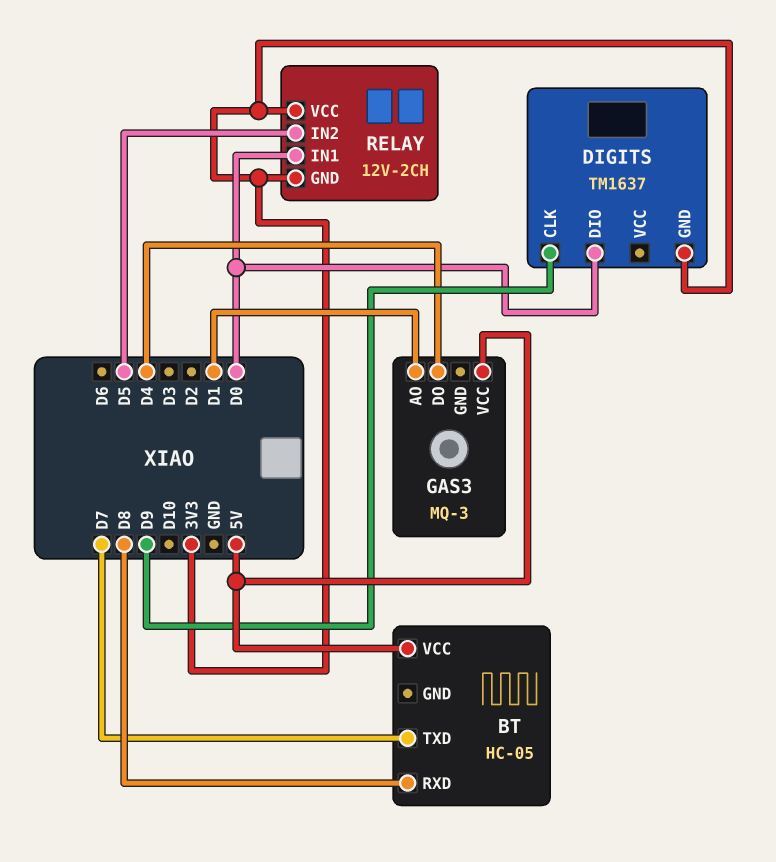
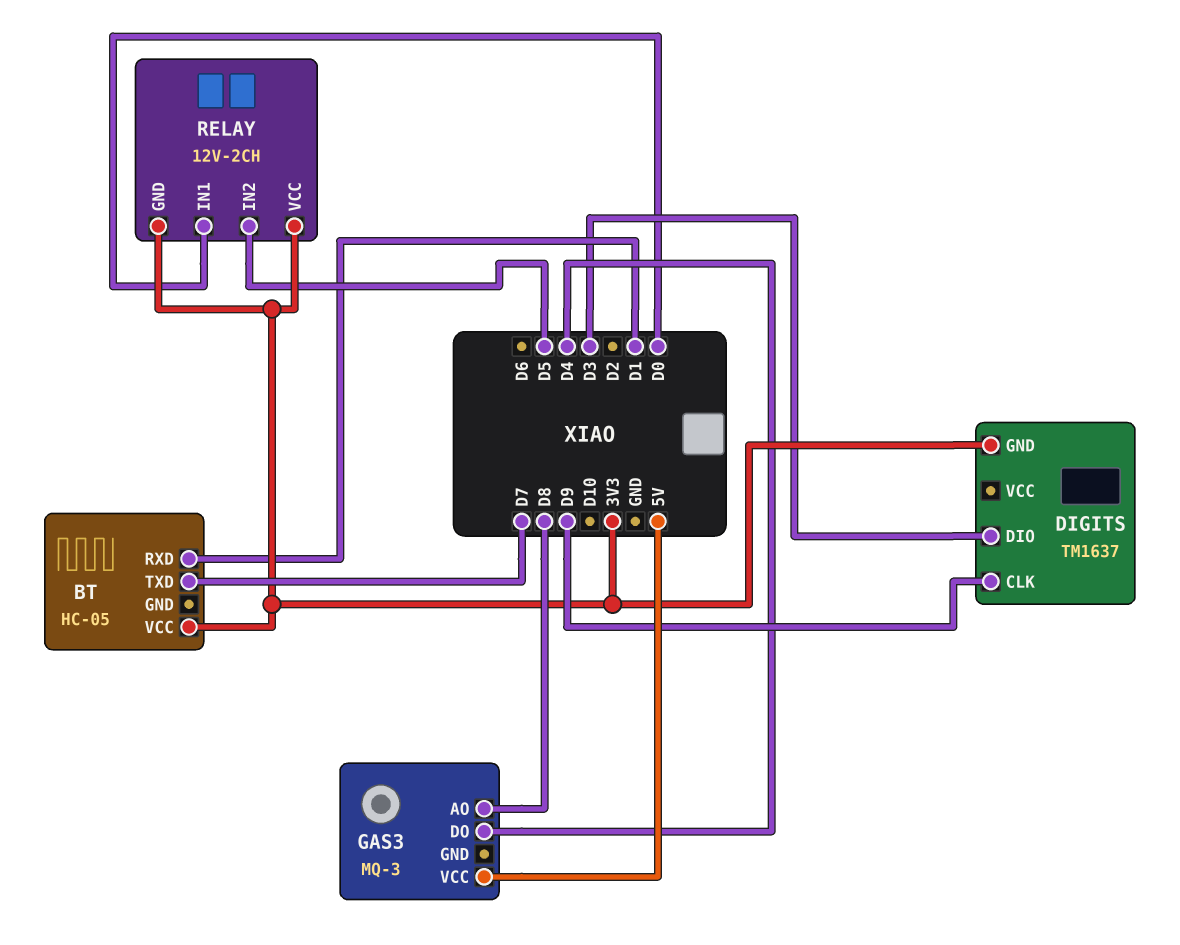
BT pin RXD: D8 -> D1
BT pin VCC: 5V -> 3V3
DIGITS pin DIO: D0 -> D3
GAS3 pin AO: D1 -> D8

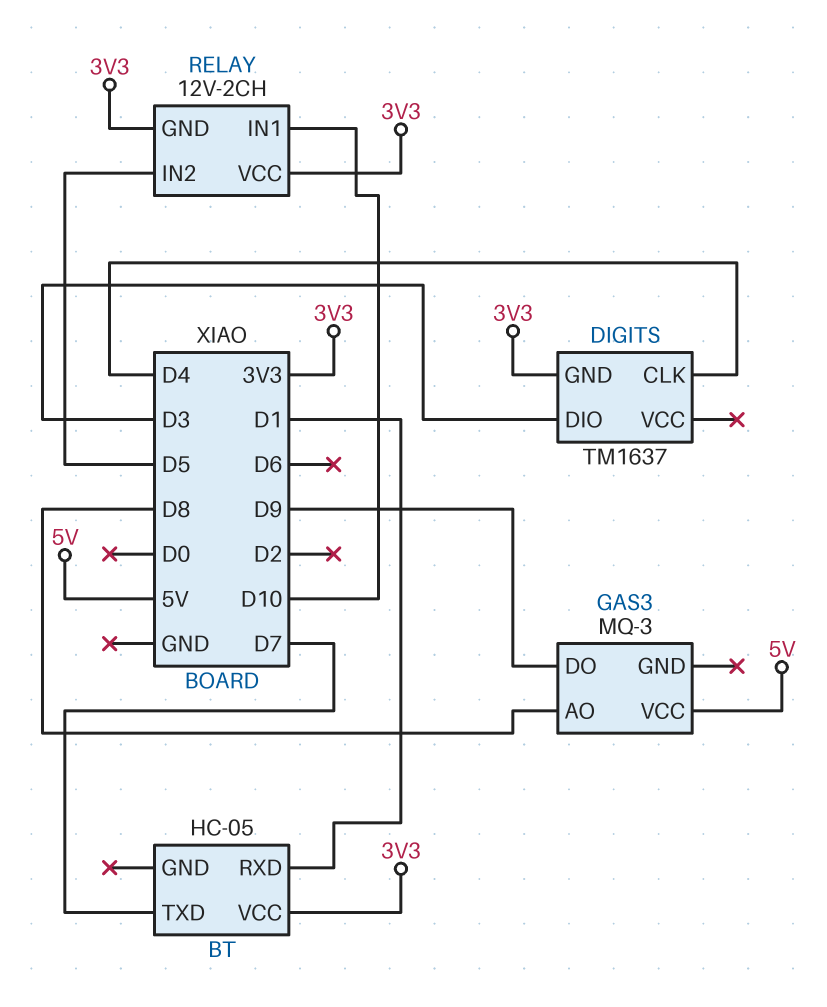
DIGITS pin CLK: D9 -> D4
GAS3 pin DO: D4 -> D9
RELAY pin IN1: D0 -> D10

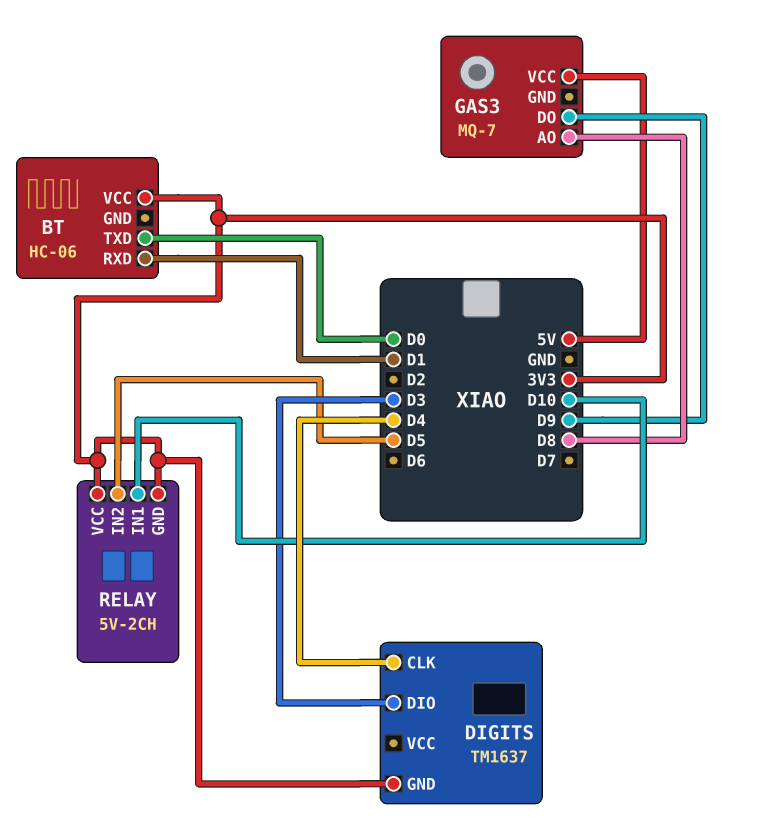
BT: HC-05 -> HC-06
BT pin TXD: D7 -> D0
GAS3: MQ-3 -> MQ-7
RELAY: 12V-2CH -> 5V-2CH

